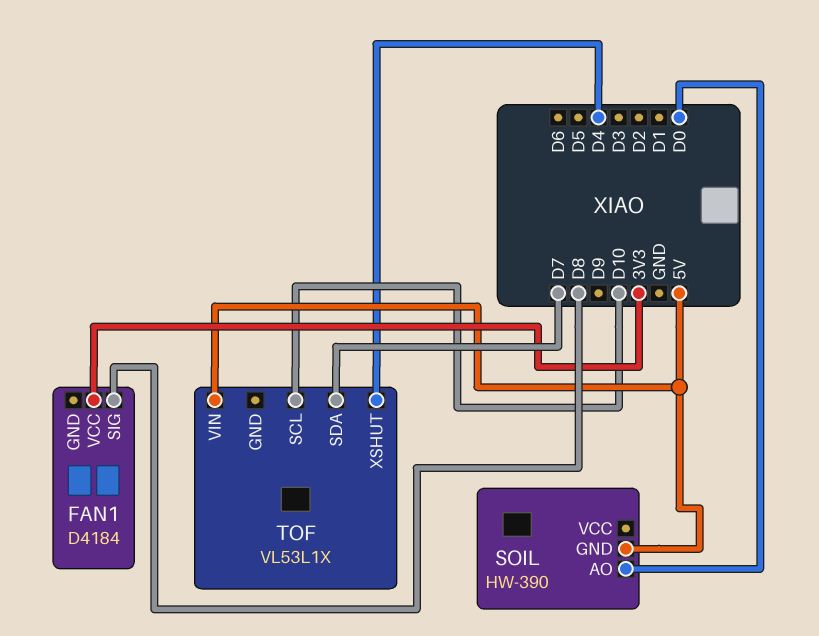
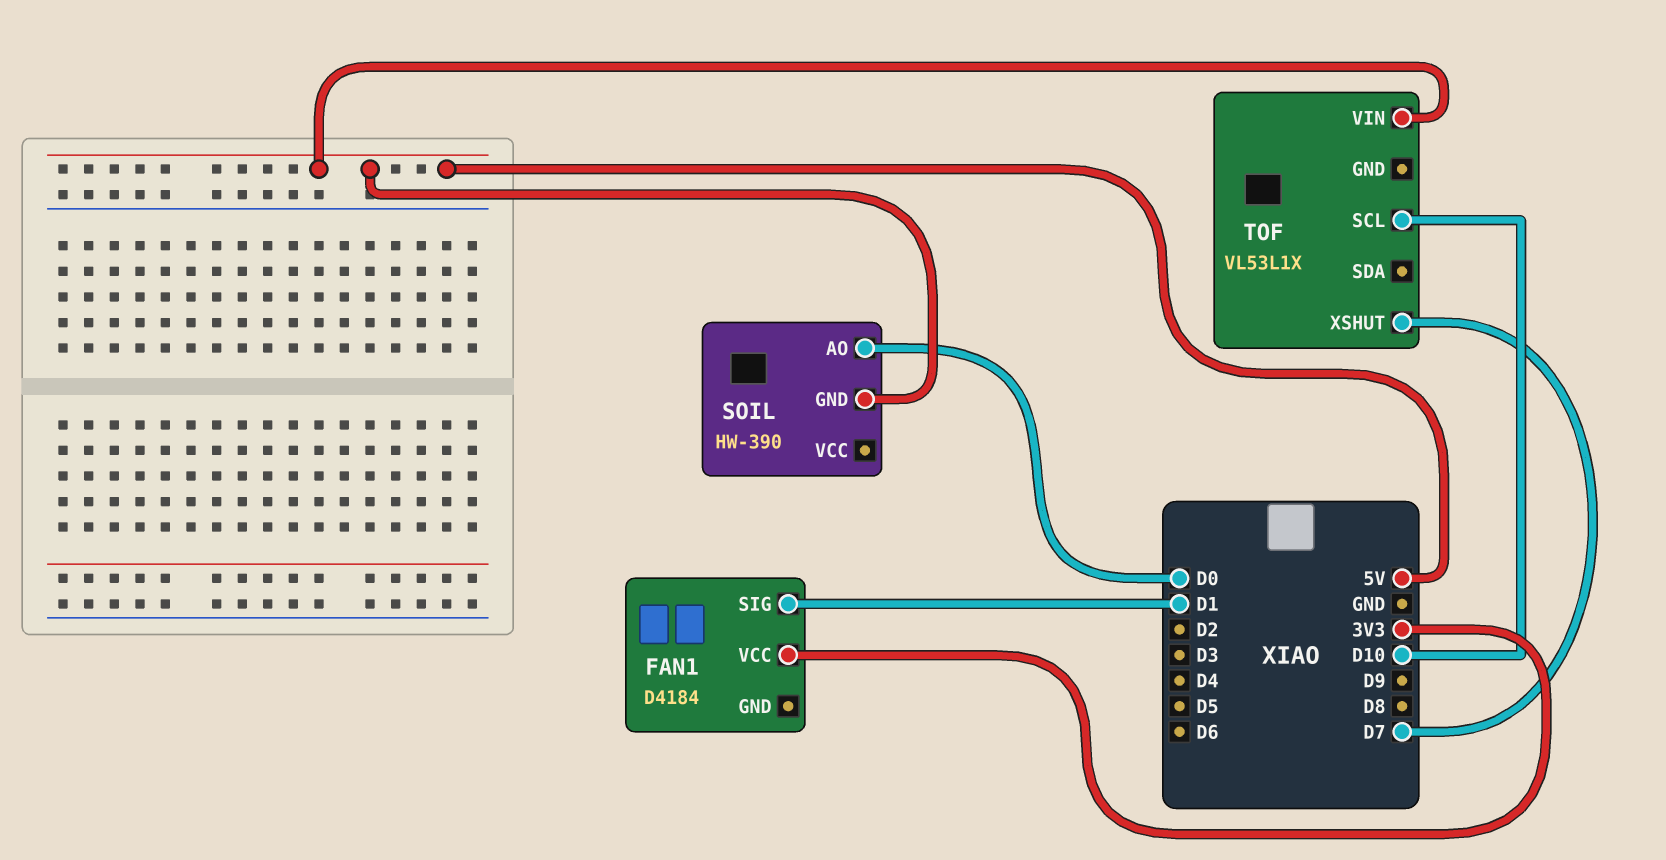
FAN1 pin SIG: D8 -> D1
TOF pin SDA: D7 -> none
TOF pin XSHUT: D4 -> D7

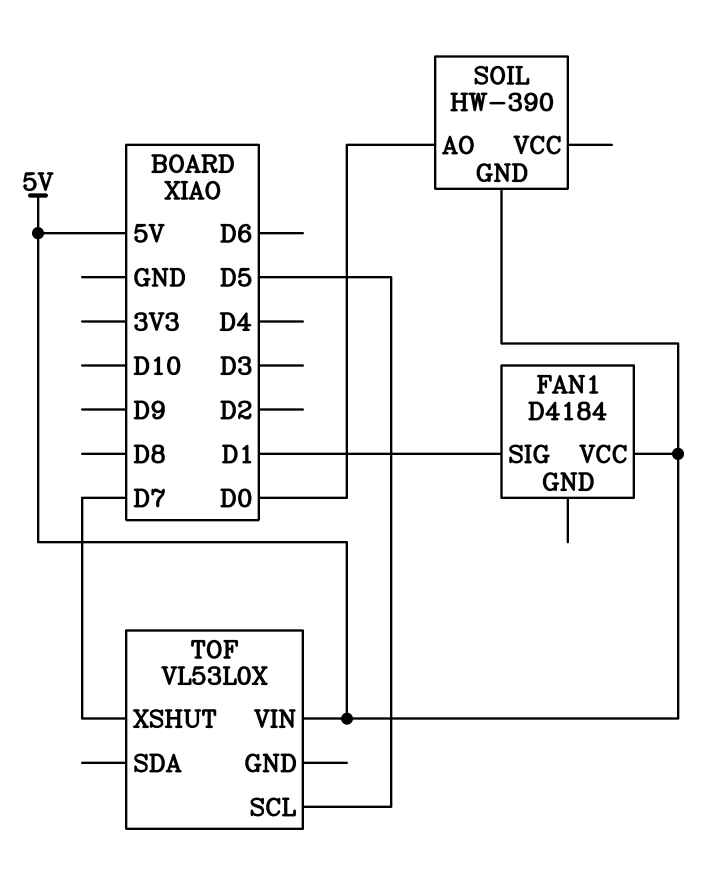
FAN1 pin VCC: 3V3 -> 5V
TOF: VL53L1X -> VL53L0X
TOF pin SCL: D10 -> D5

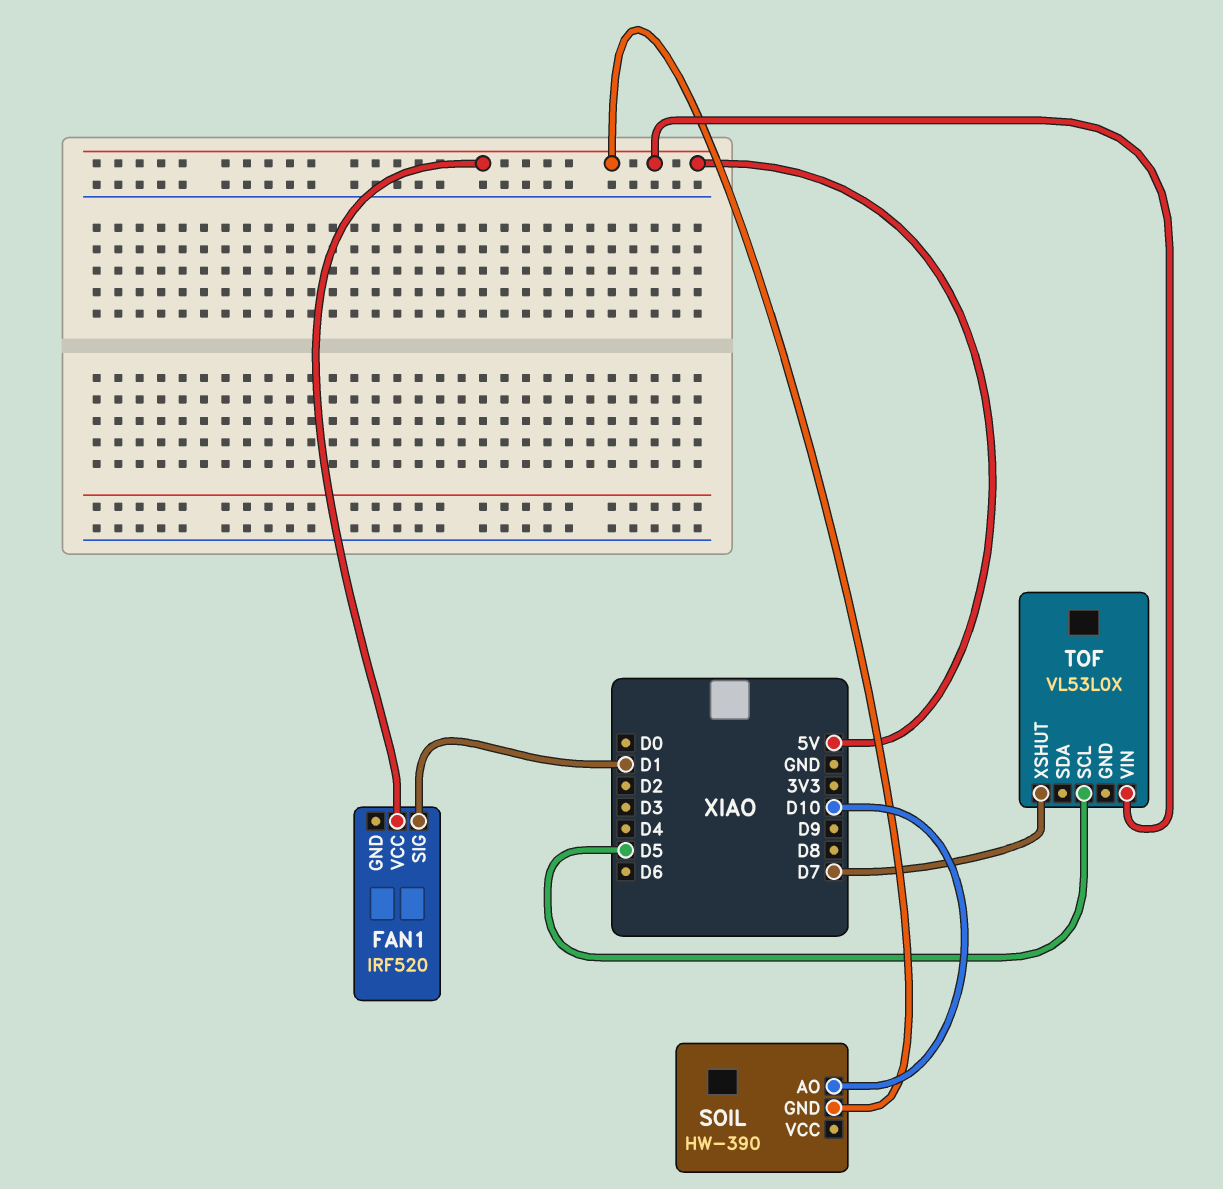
FAN1: D4184 -> IRF520
SOIL pin AO: D0 -> D10

